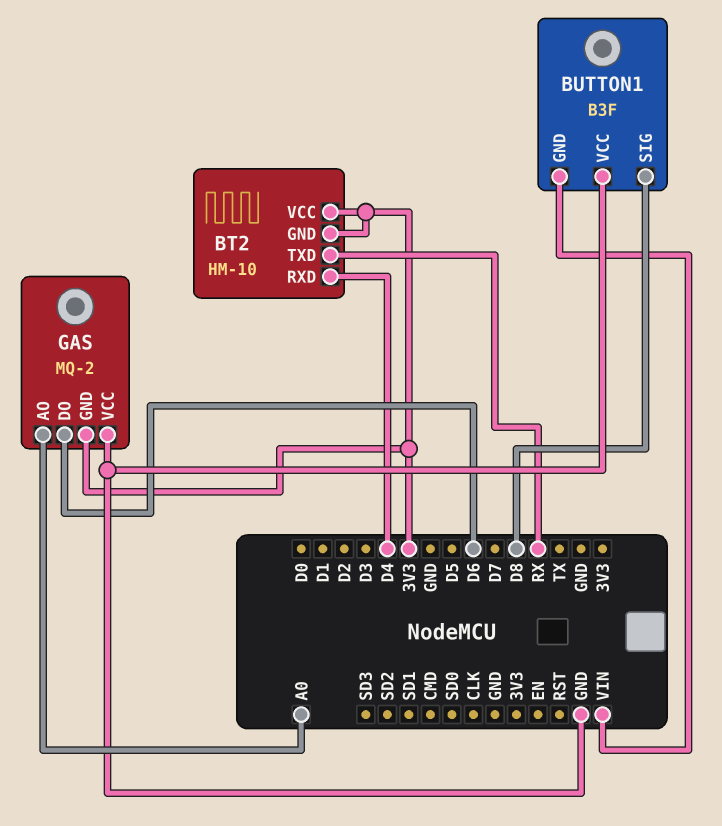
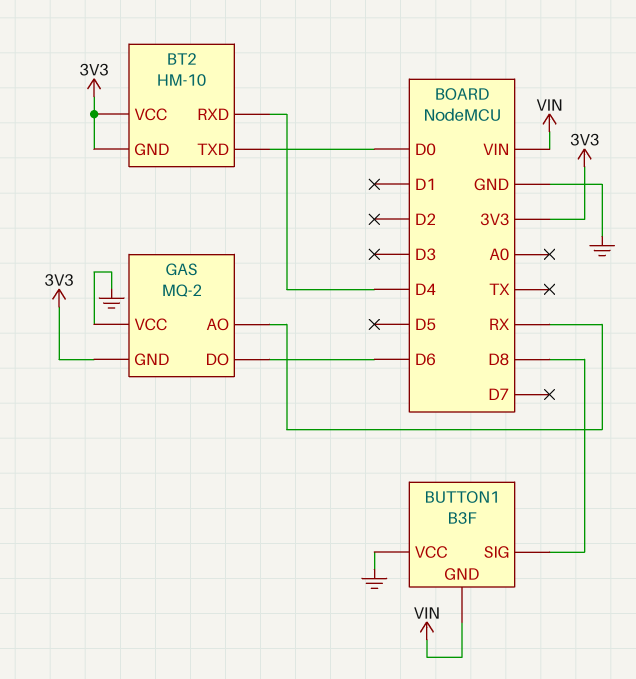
BT2 pin TXD: RX -> D0
GAS pin AO: A0 -> RX

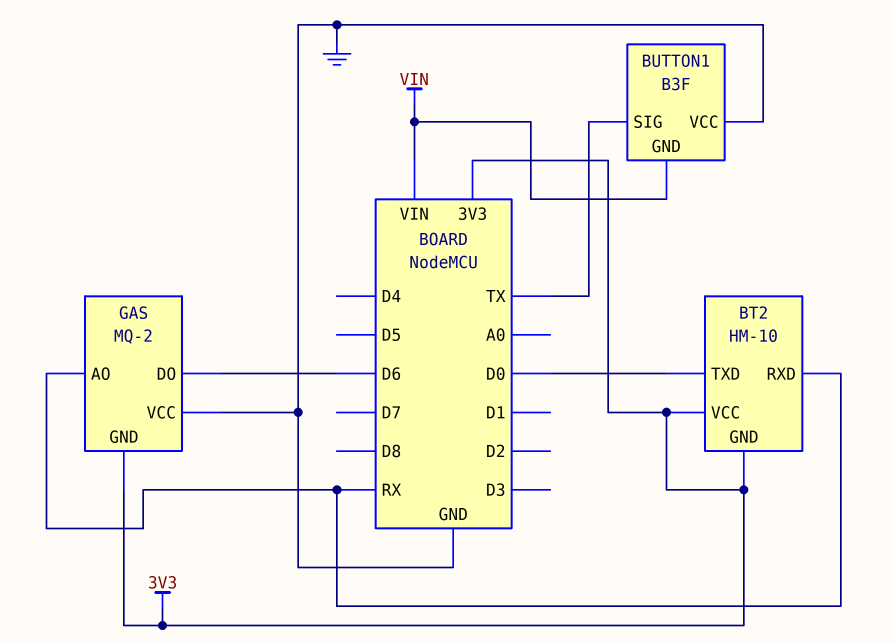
BT2 pin RXD: D4 -> RX
BUTTON1 pin SIG: D8 -> TX

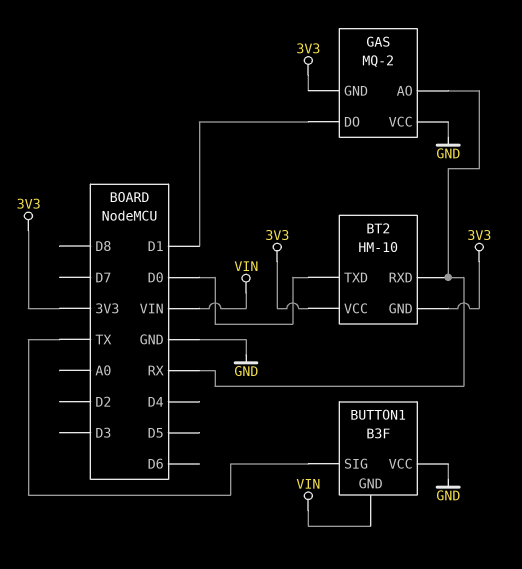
GAS pin DO: D6 -> D1

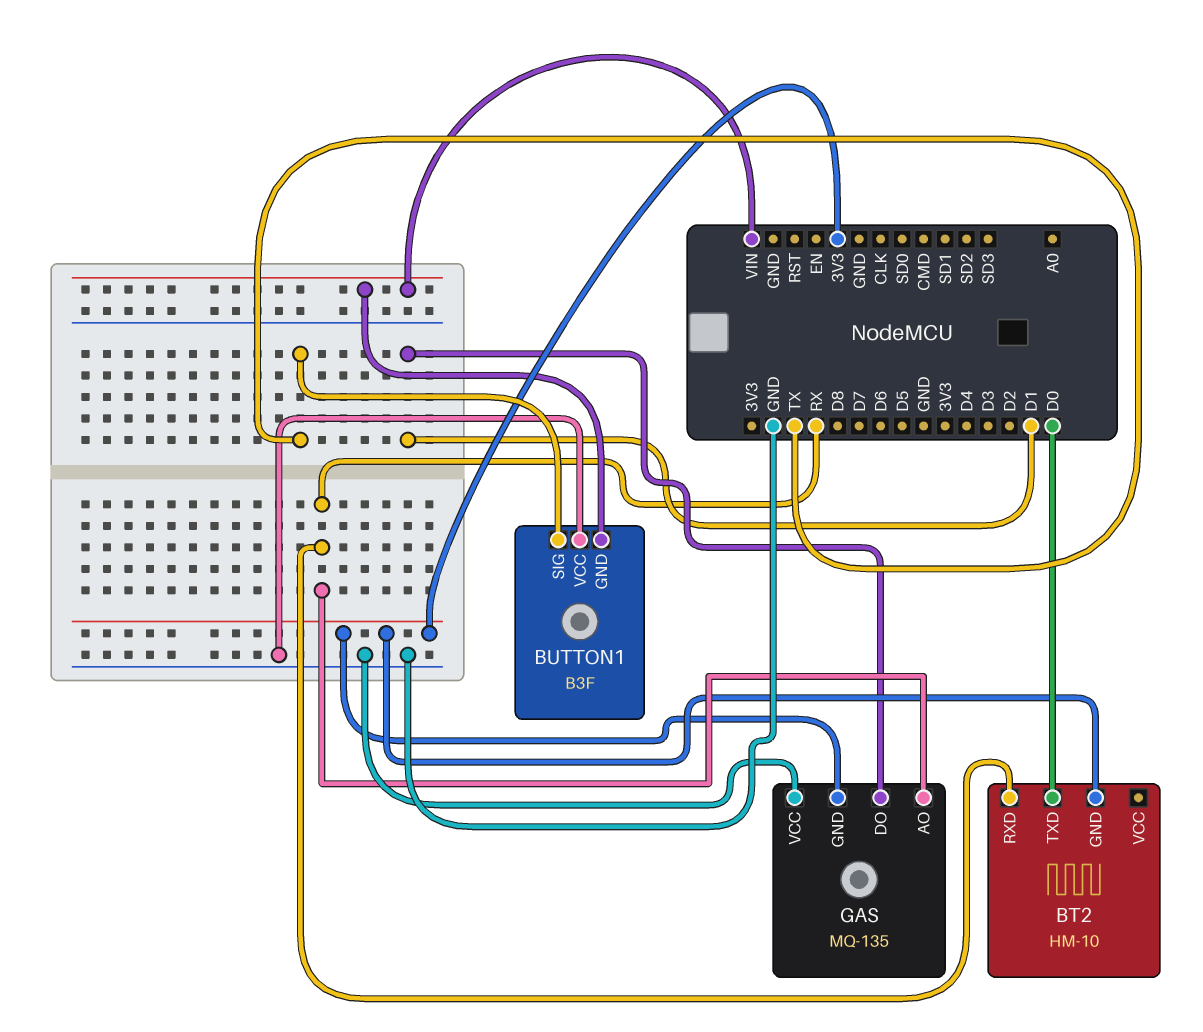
BT2 pin VCC: 3V3 -> none
GAS: MQ-2 -> MQ-135

